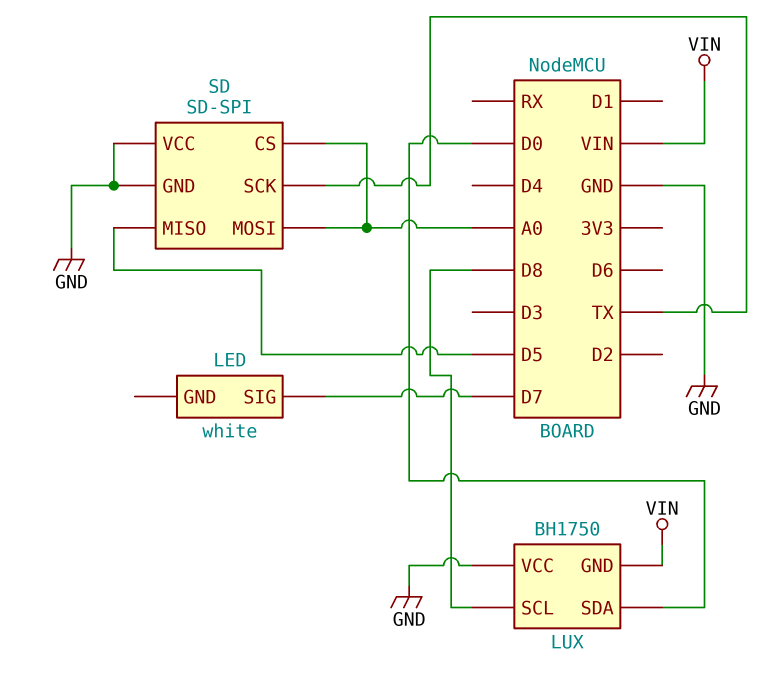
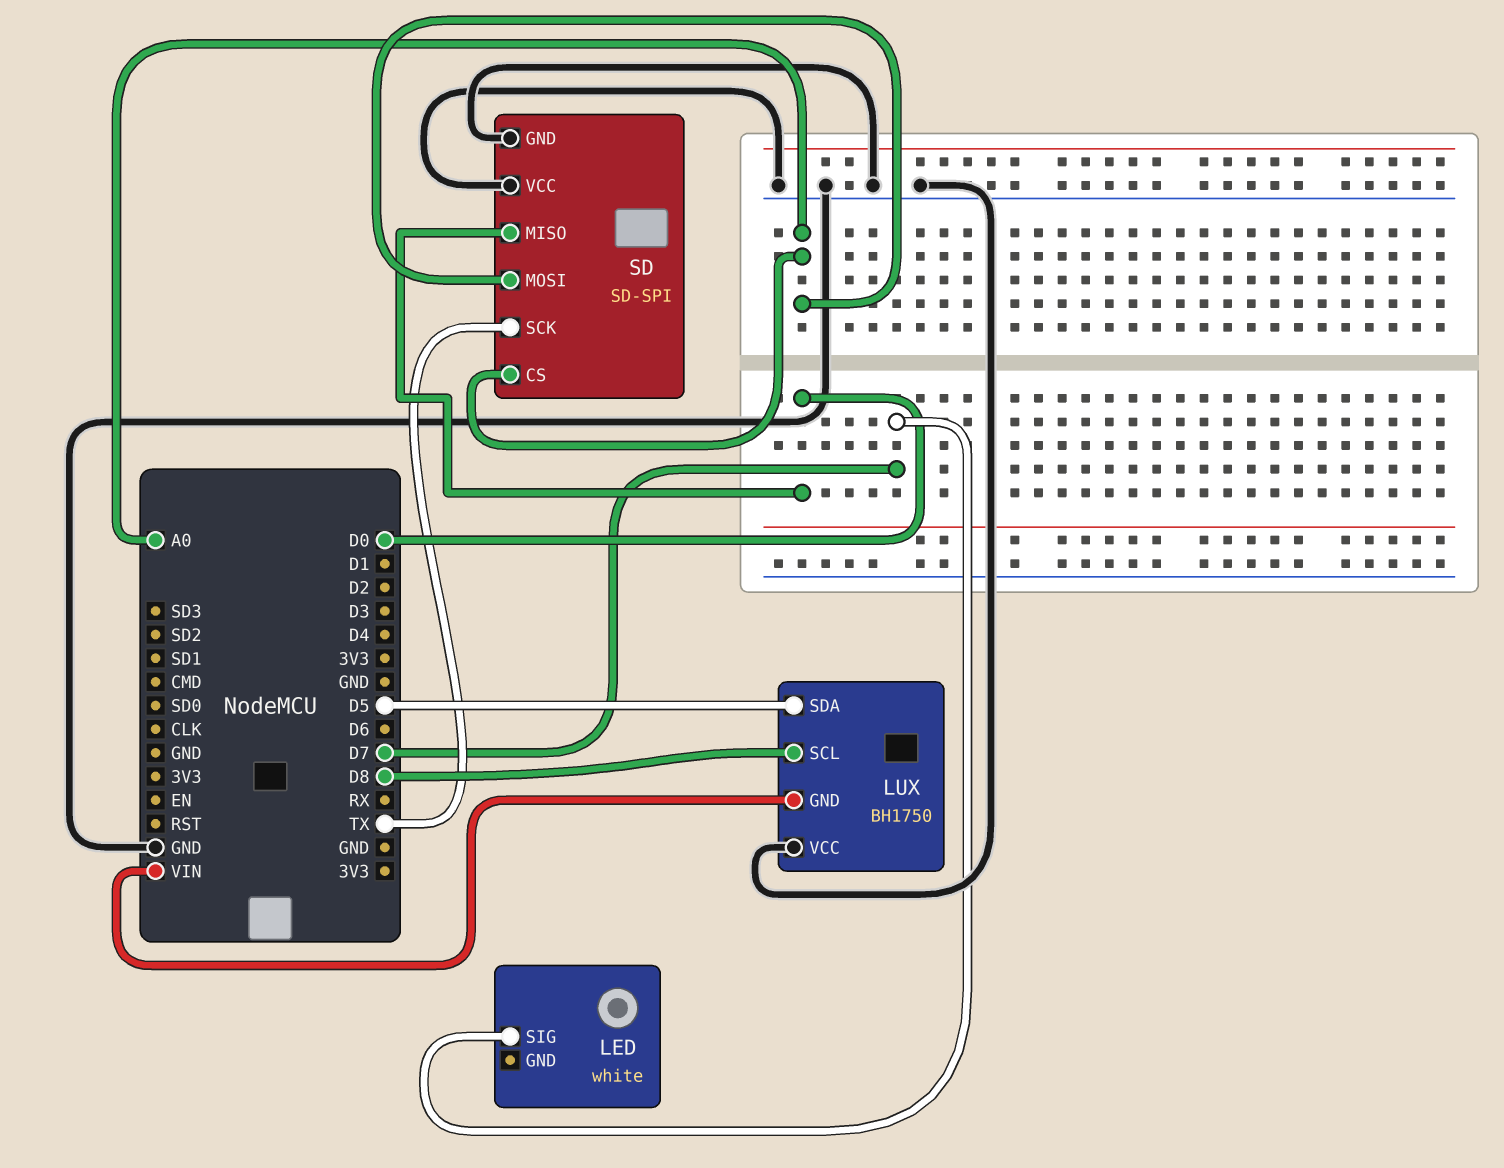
LUX pin SDA: D0 -> D5
SD pin MISO: D5 -> D0

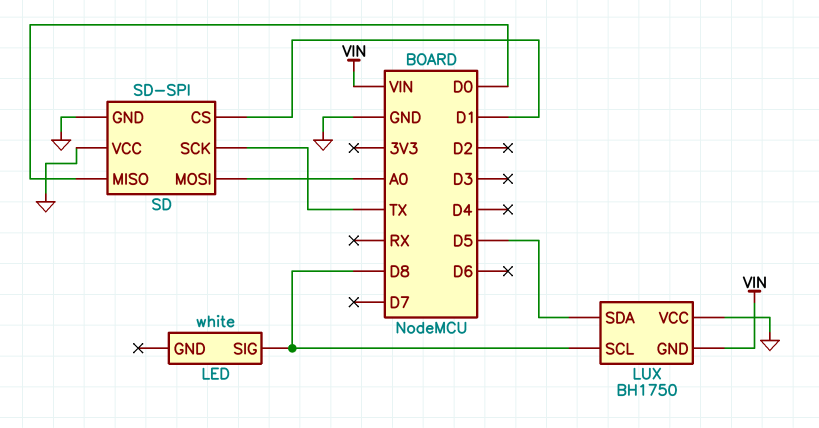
LED pin SIG: D7 -> D8
SD pin CS: A0 -> D1

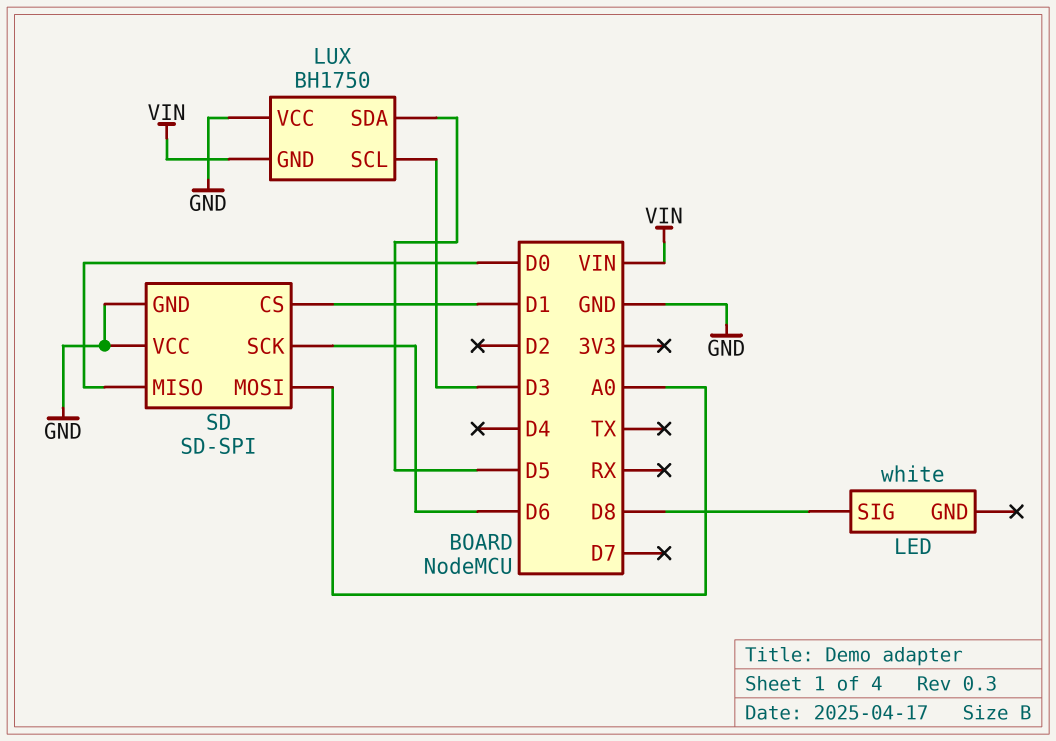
LUX pin SCL: D8 -> D3
SD pin SCK: TX -> D6

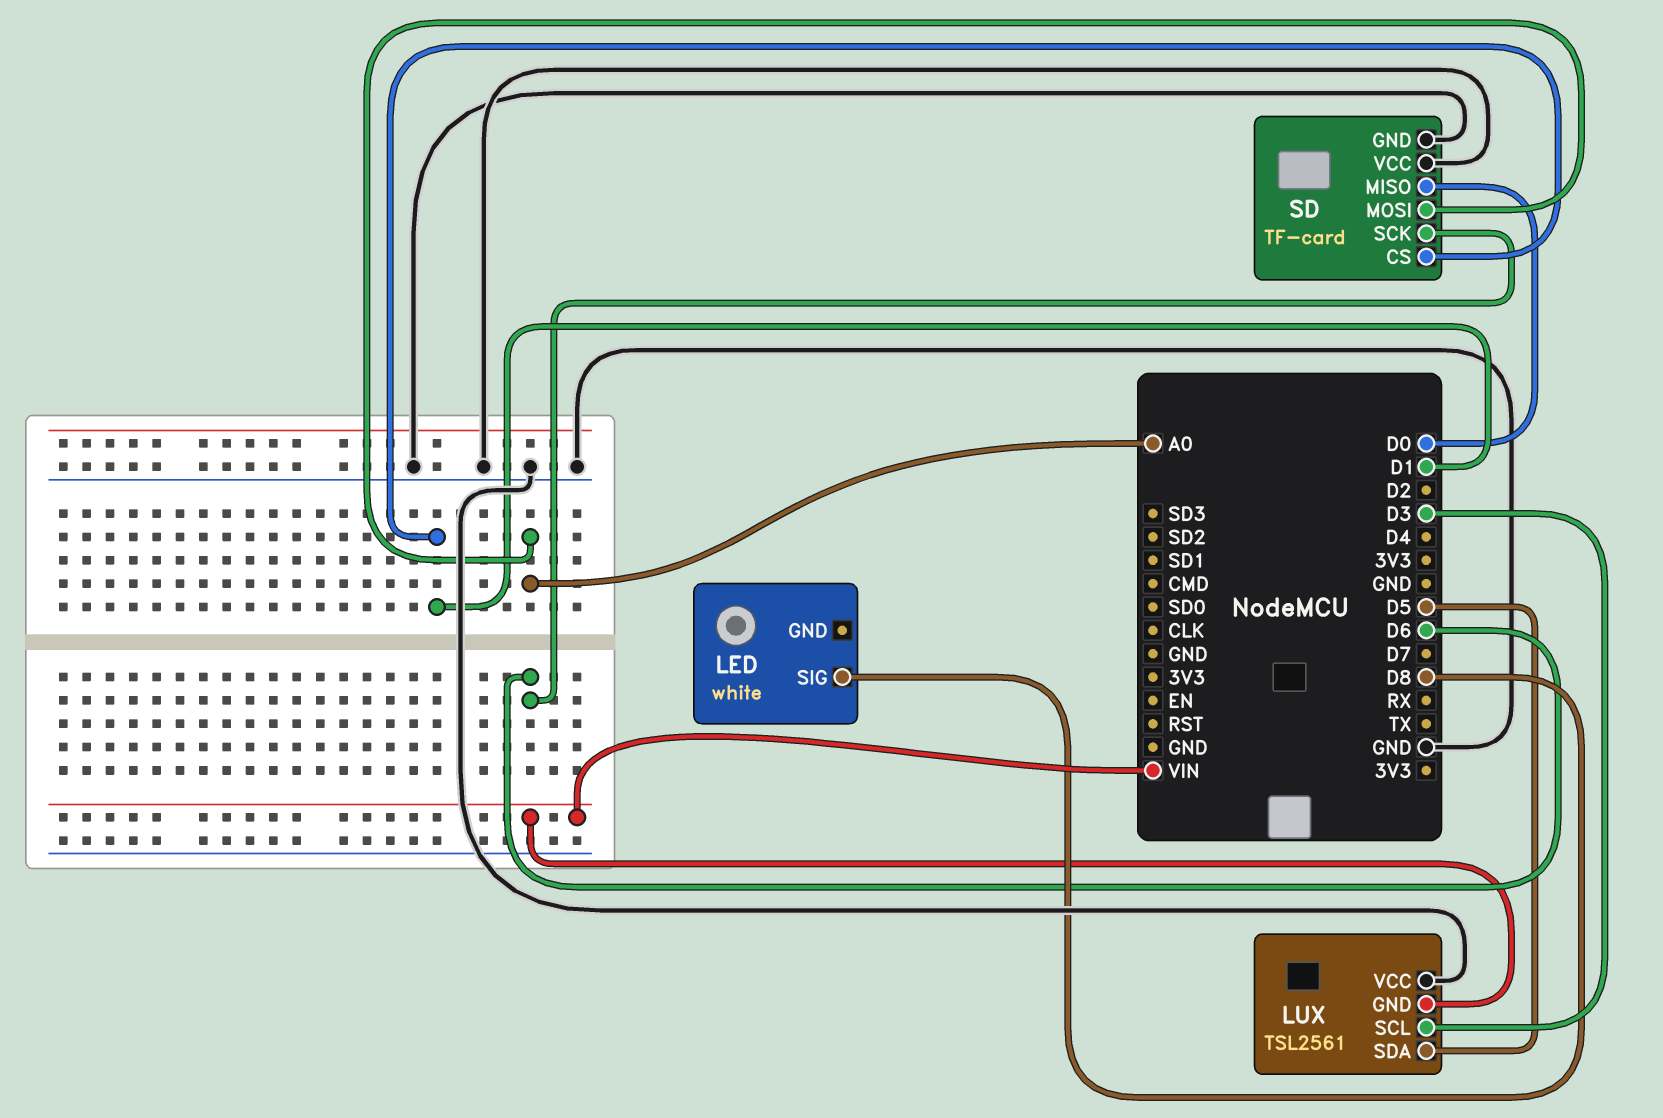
LUX: BH1750 -> TSL2561
SD: SD-SPI -> TF-card

